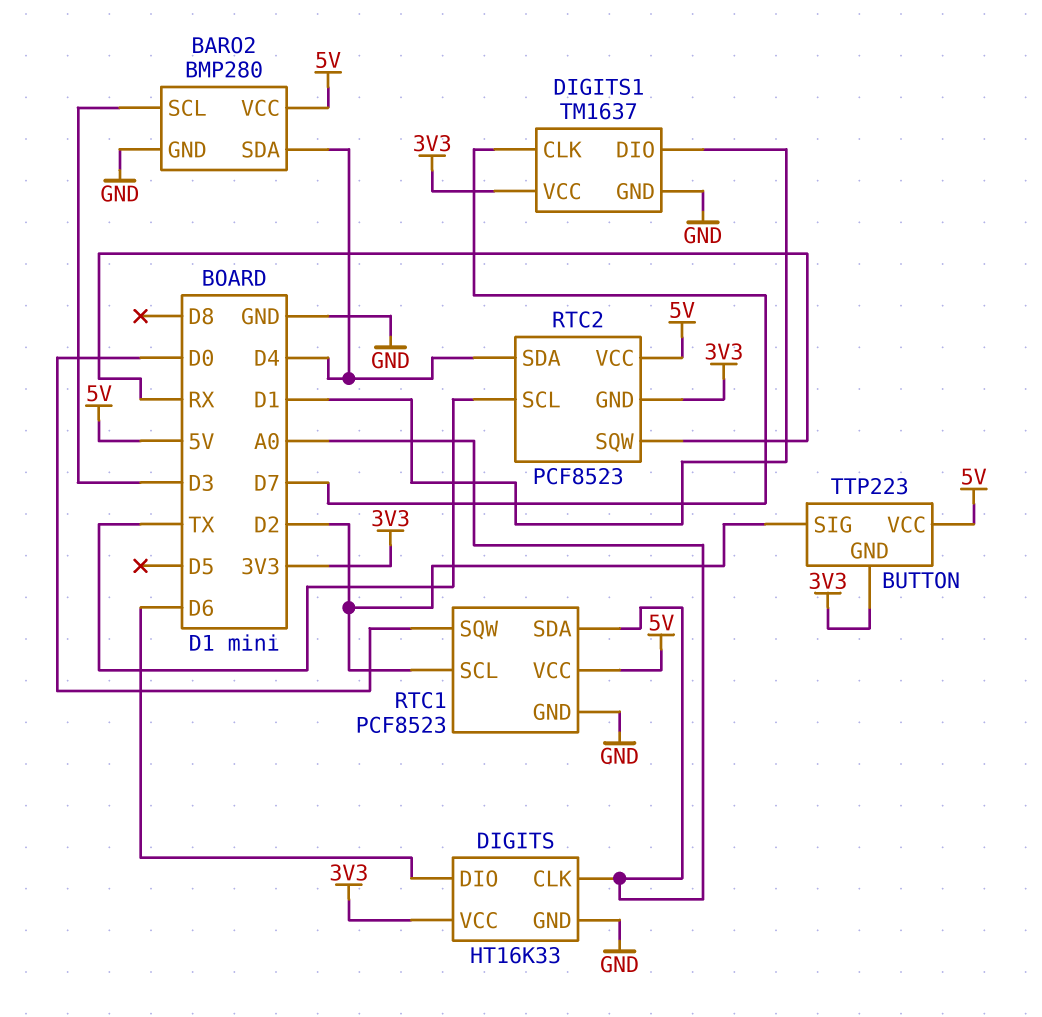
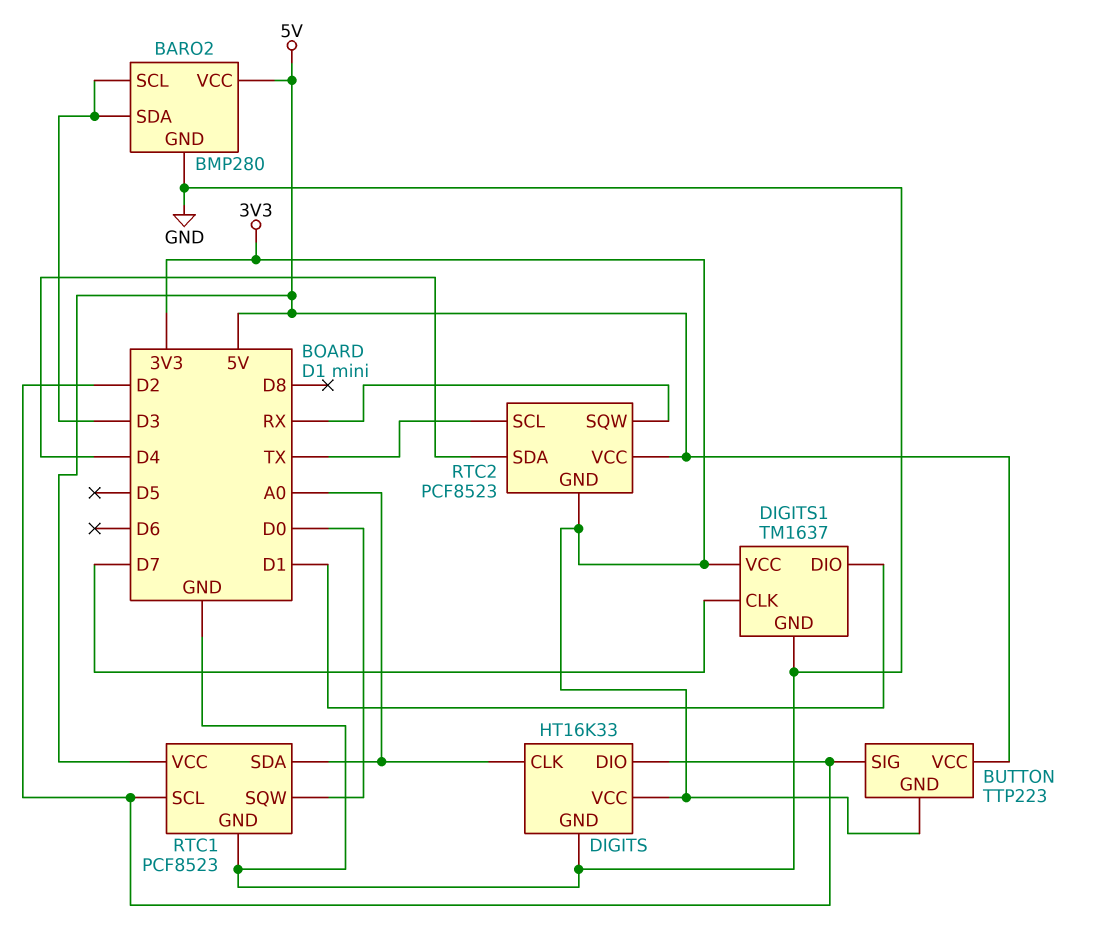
BARO2 pin SDA: D4 -> D3
DIGITS pin DIO: D6 -> D2

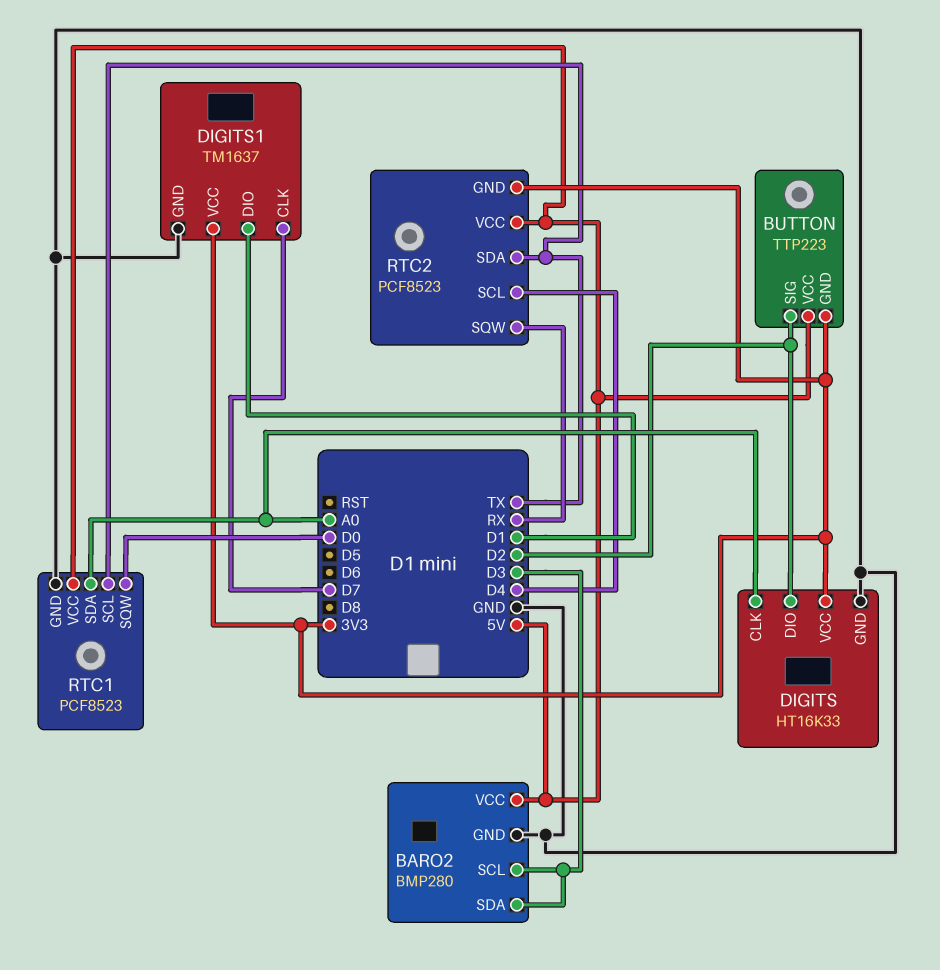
RTC1 pin SCL: D2 -> TX
RTC2 pin SCL: TX -> D4
RTC2 pin SDA: D4 -> TX

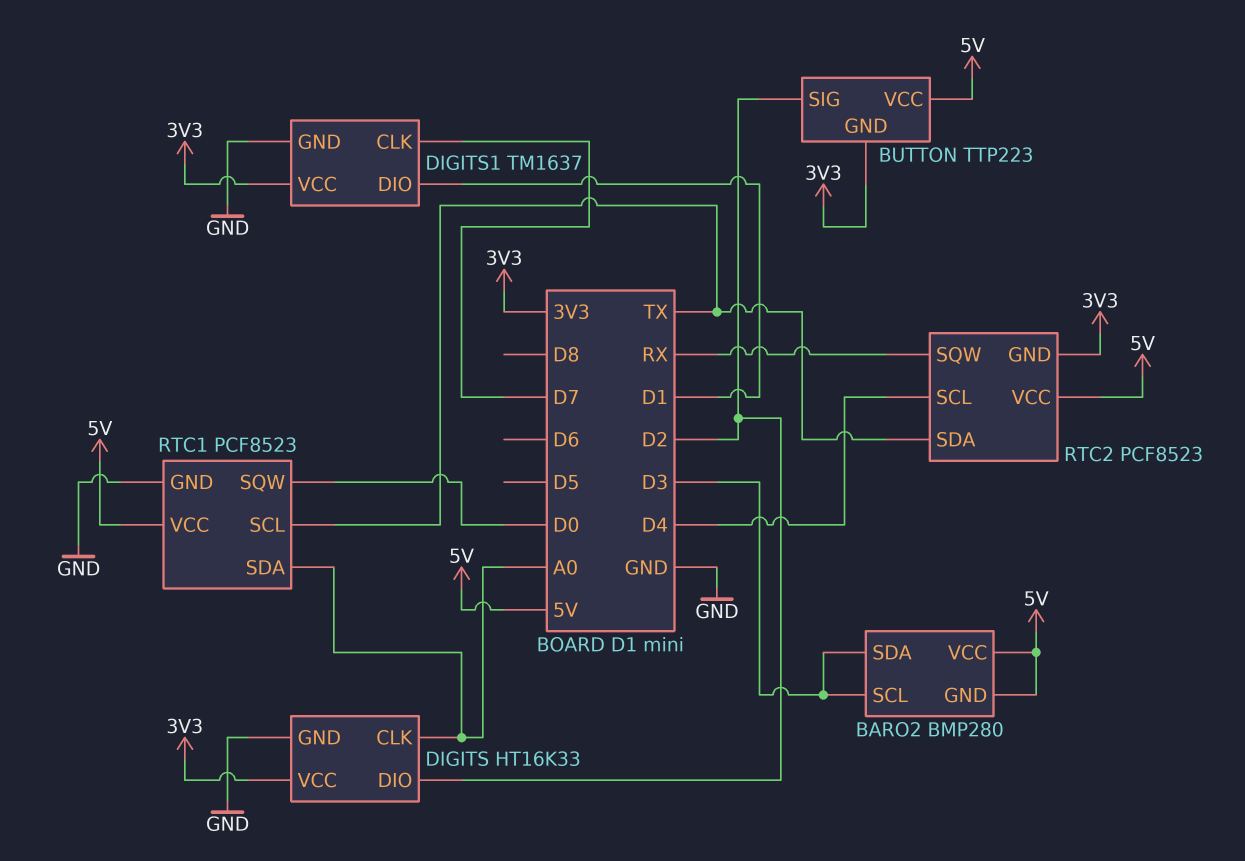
BARO2 pin GND: GND -> 5V

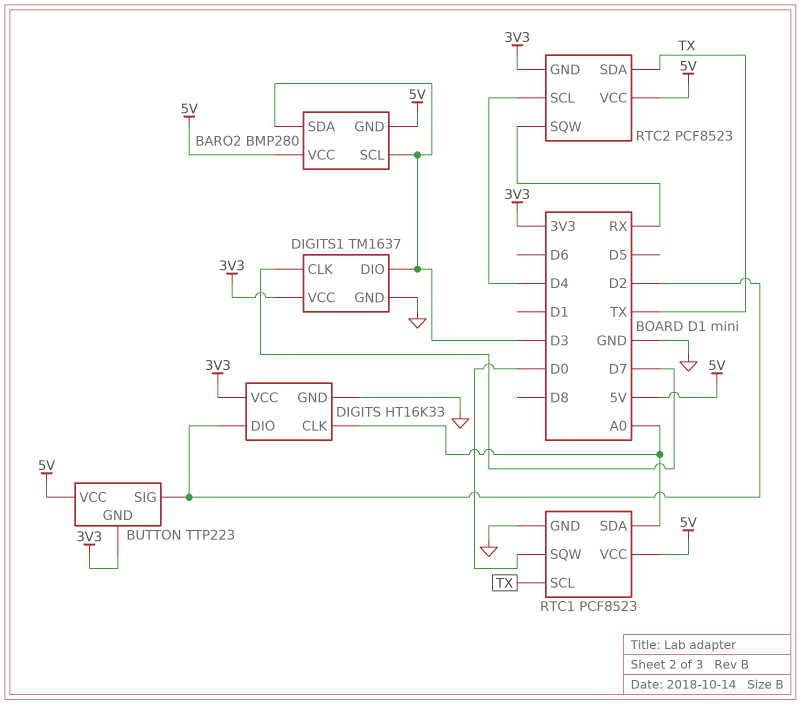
DIGITS1 pin DIO: D1 -> D3

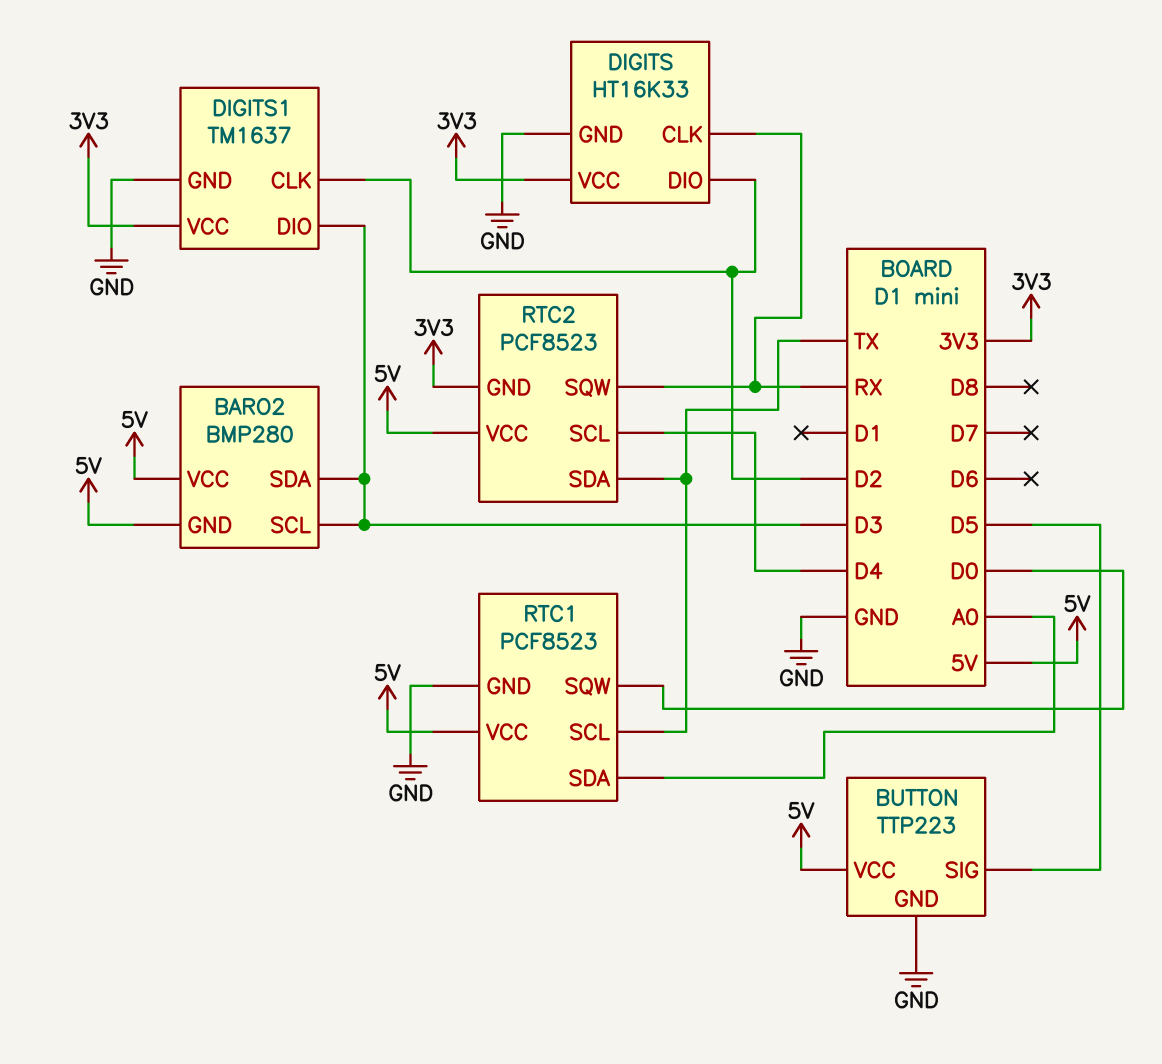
BUTTON pin GND: 3V3 -> GND
BUTTON pin SIG: D2 -> D5
DIGITS pin CLK: A0 -> RX
DIGITS1 pin CLK: D7 -> D2

